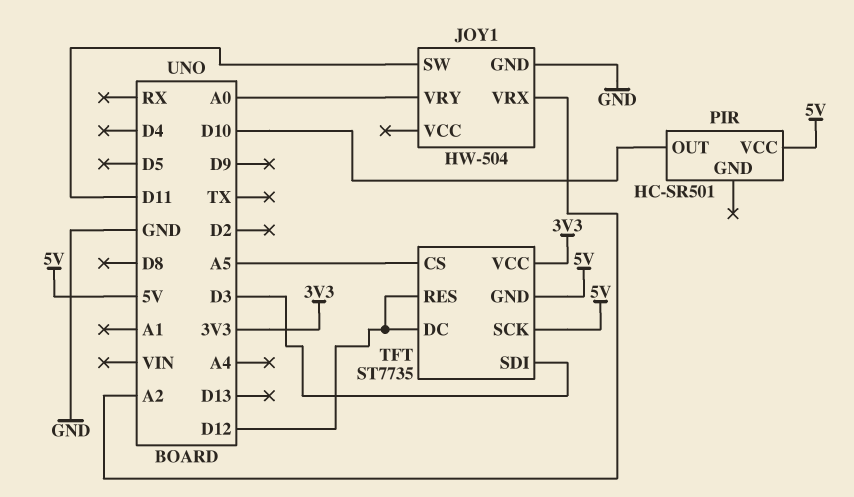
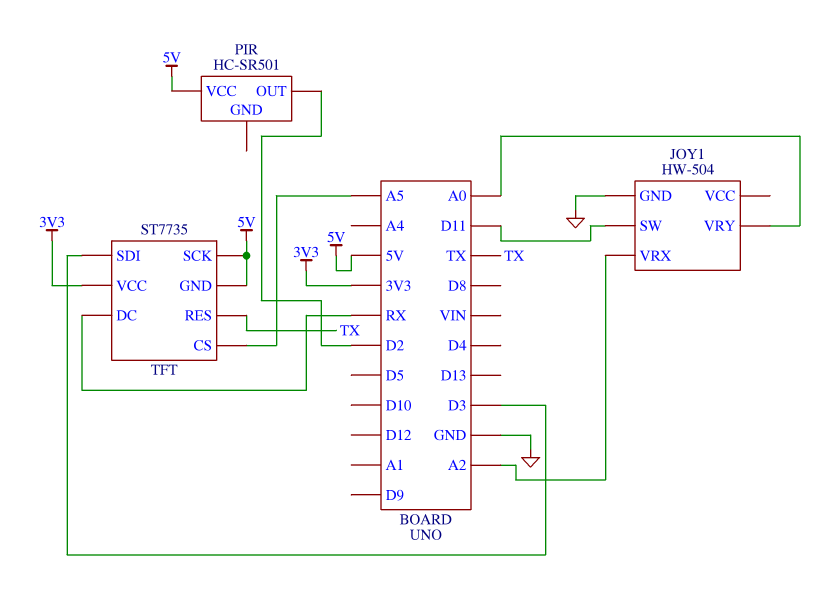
PIR pin OUT: D10 -> D2
TFT pin DC: D12 -> RX
TFT pin RES: D12 -> TX

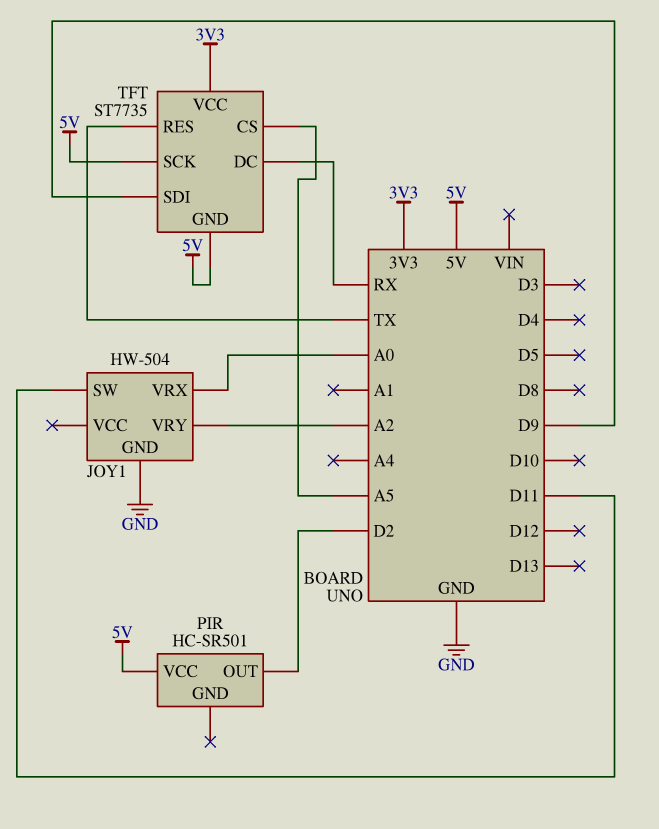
JOY1 pin VRX: A2 -> A0
JOY1 pin VRY: A0 -> A2
TFT pin SDI: D3 -> D9

